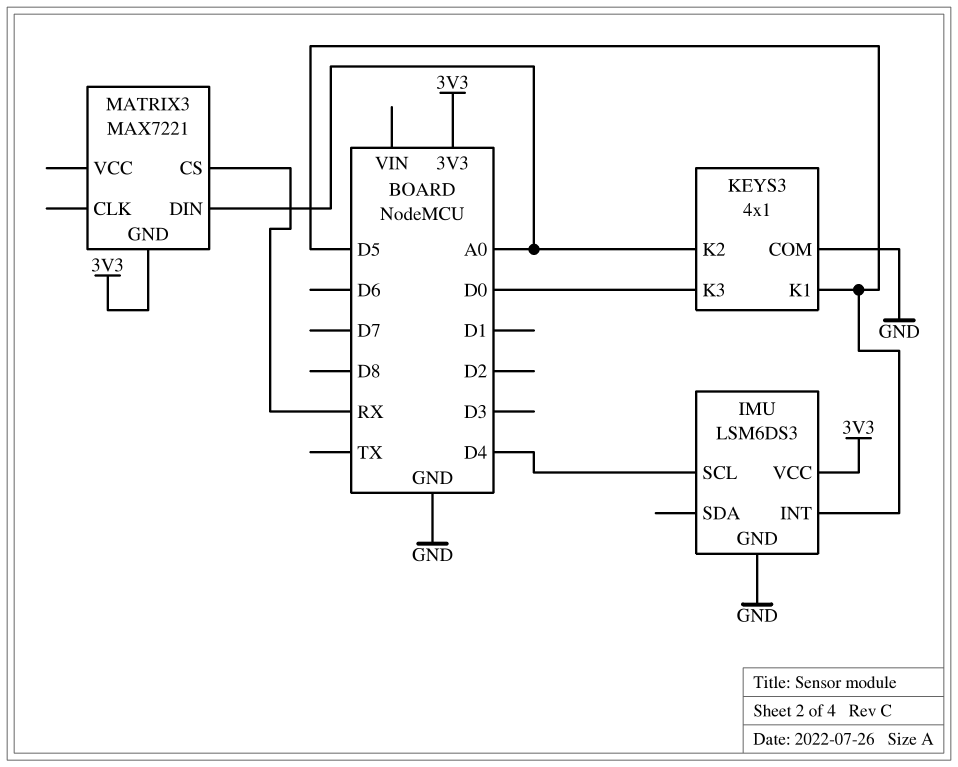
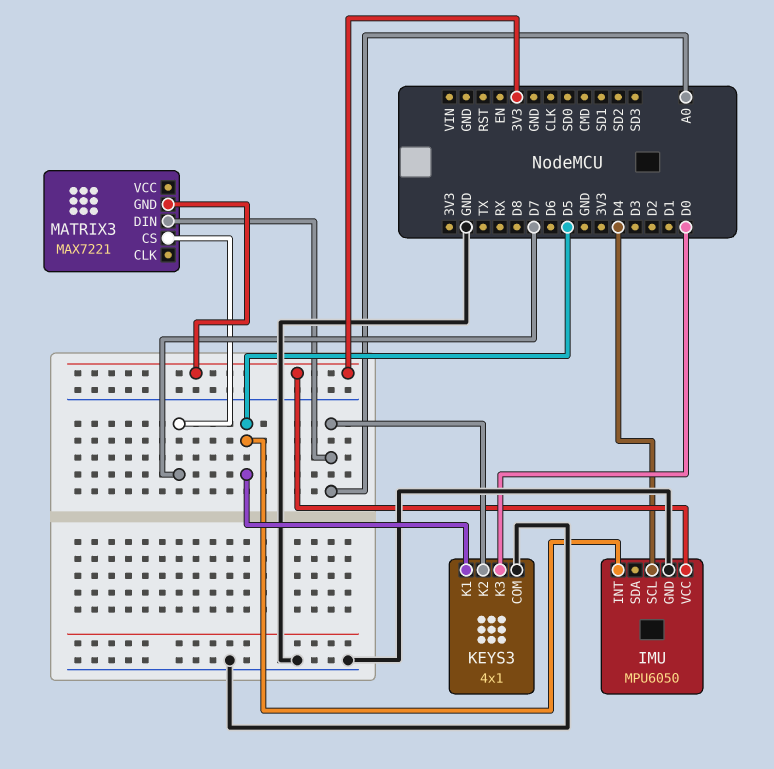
IMU: LSM6DS3 -> MPU6050
MATRIX3 pin CS: RX -> D7

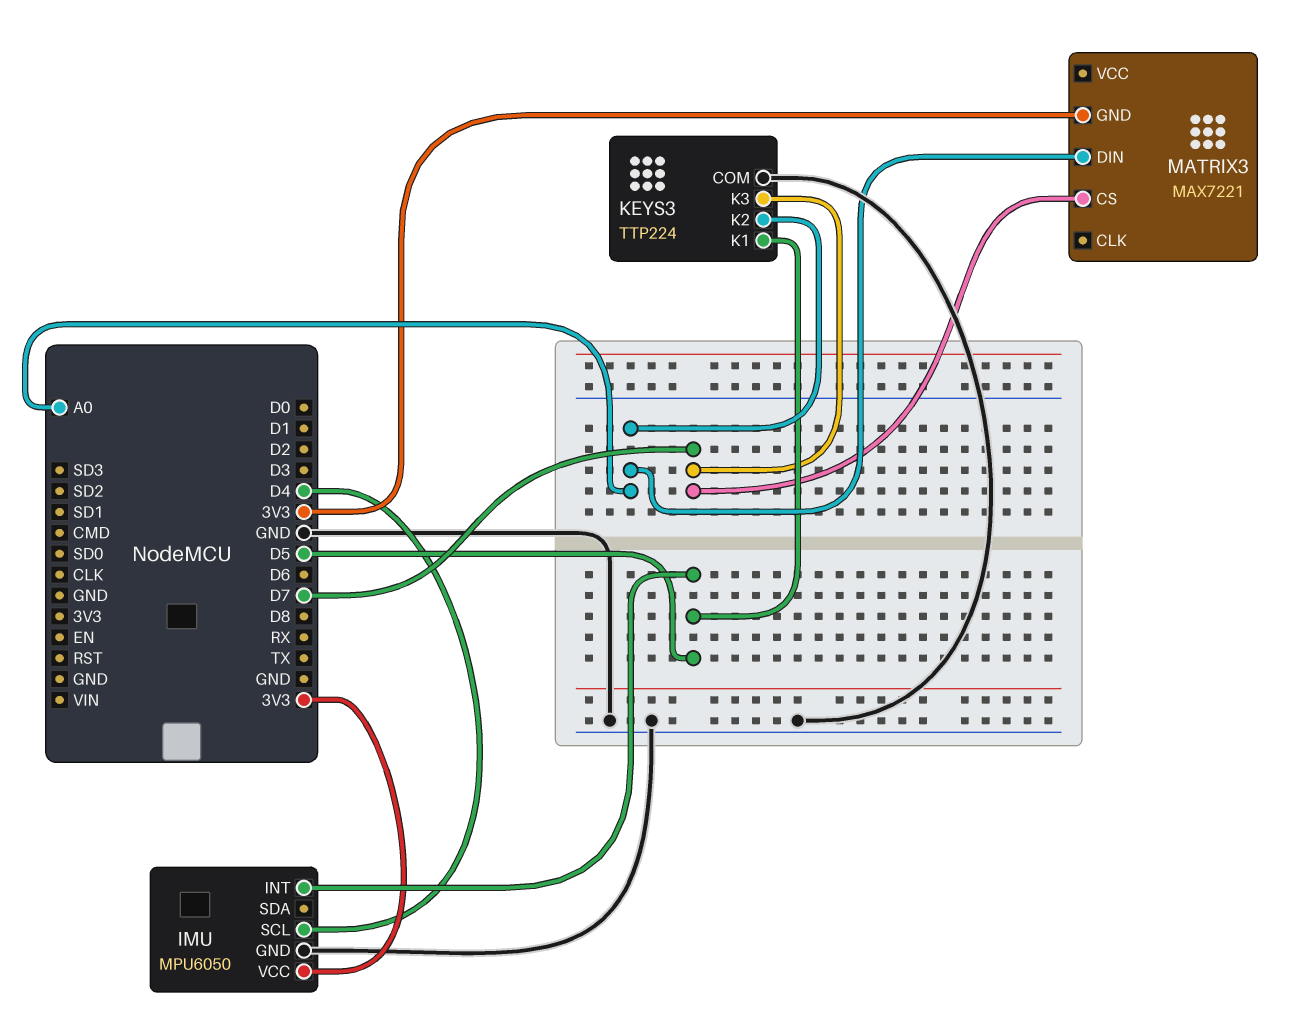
KEYS3: 4x1 -> TTP224
KEYS3 pin K3: D0 -> D7

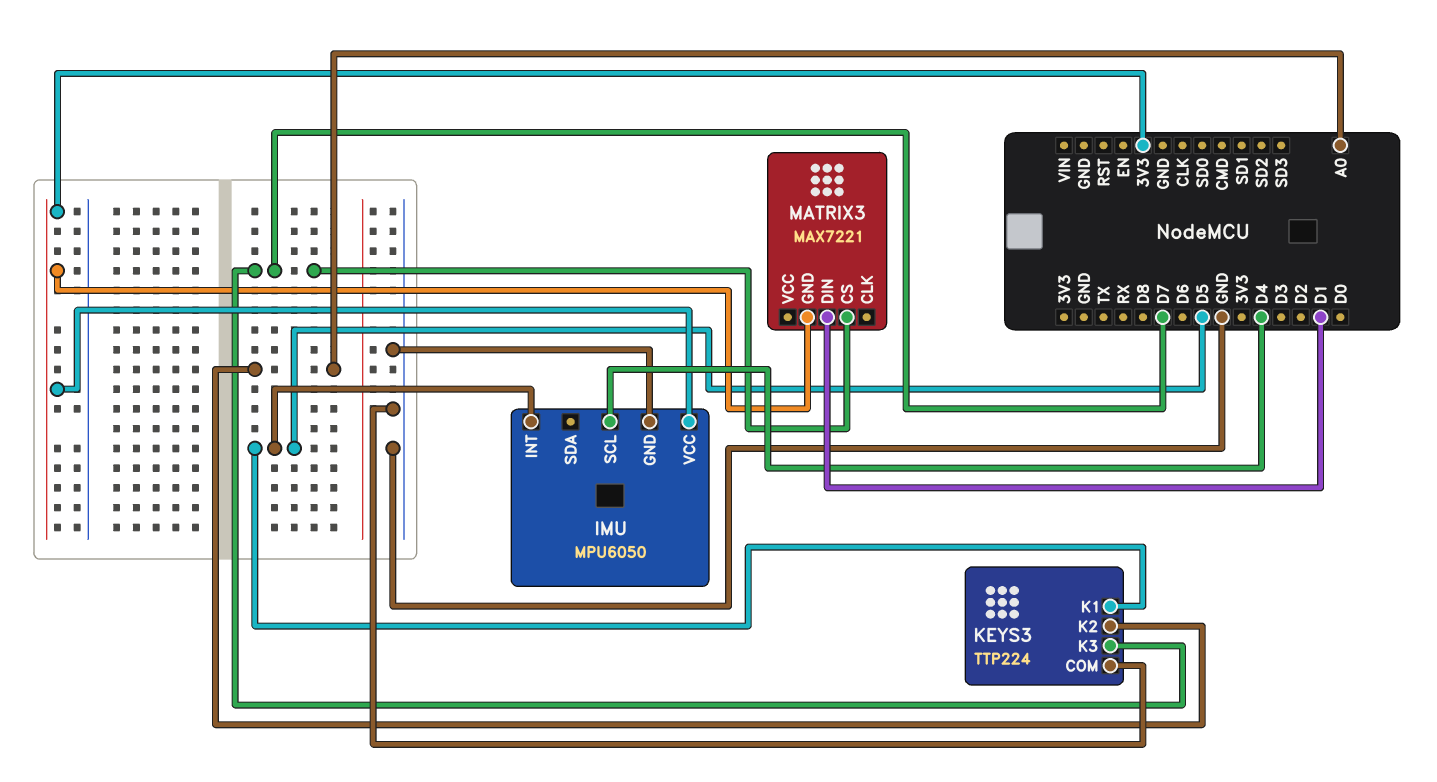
MATRIX3 pin DIN: A0 -> D1

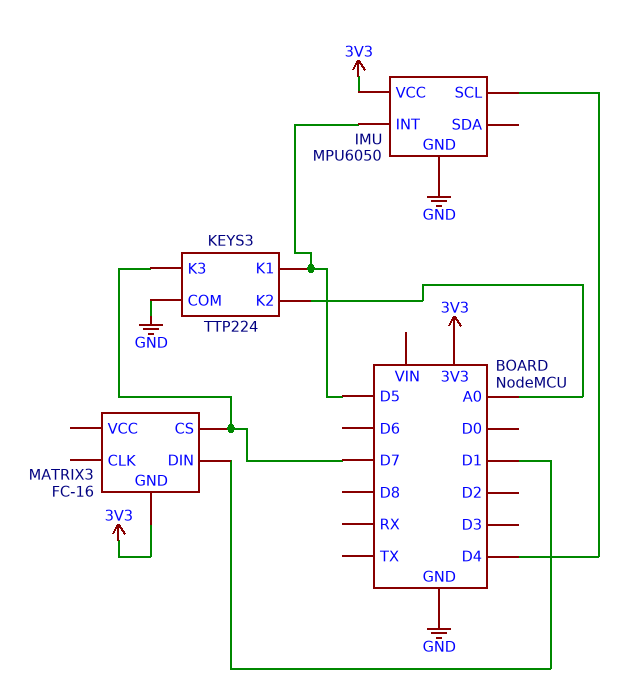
MATRIX3: MAX7221 -> FC-16

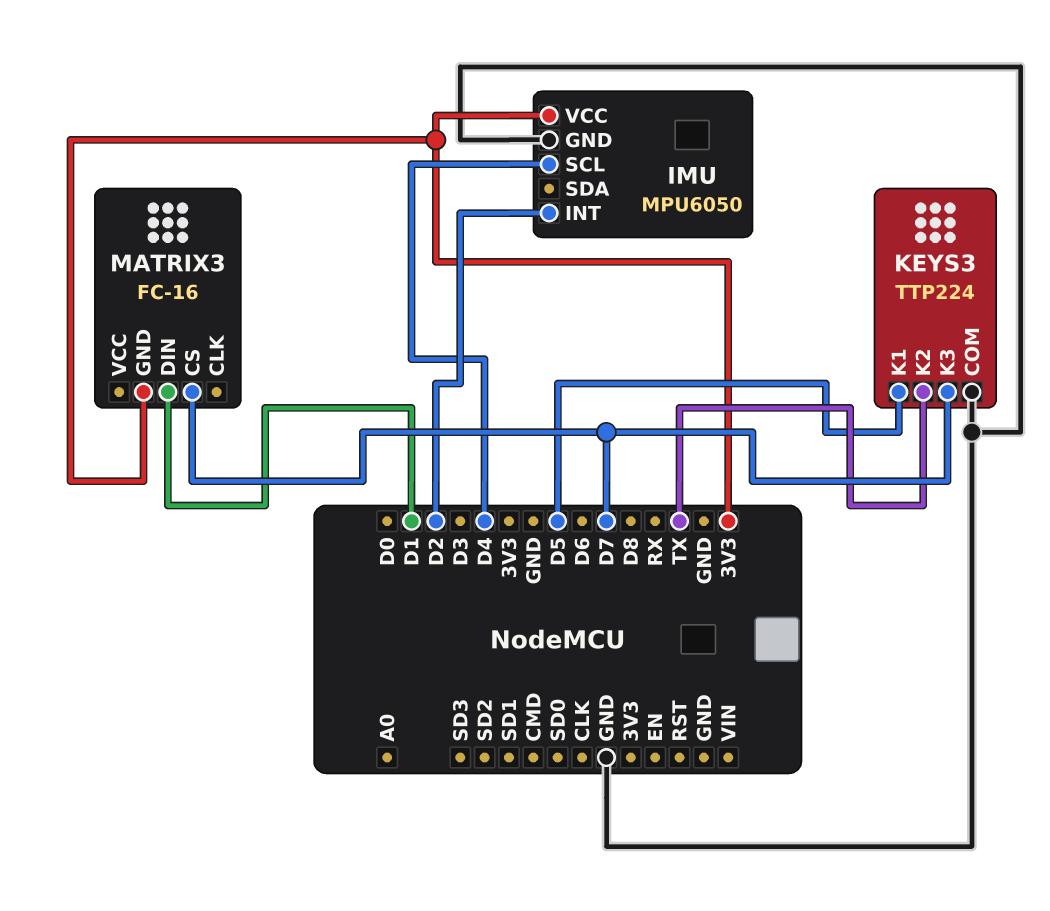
IMU pin INT: D5 -> D2
KEYS3 pin K2: A0 -> TX

